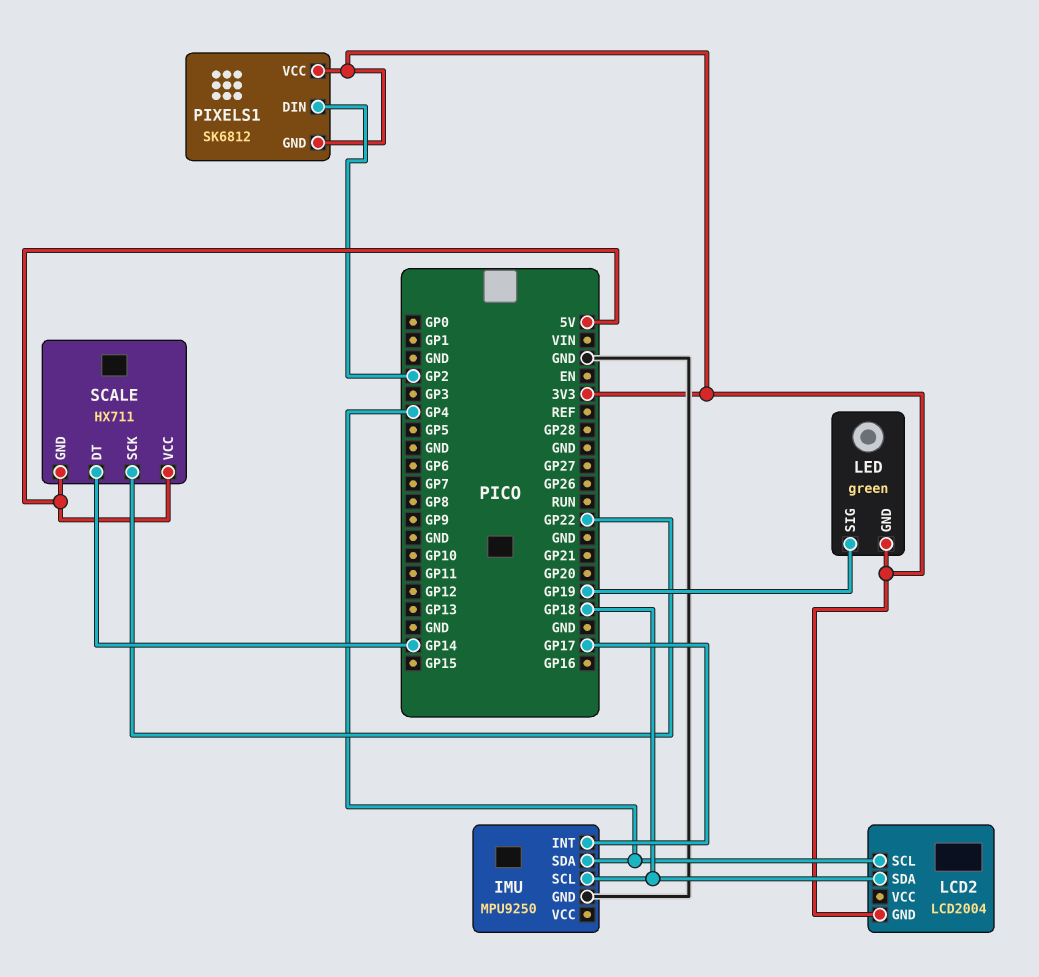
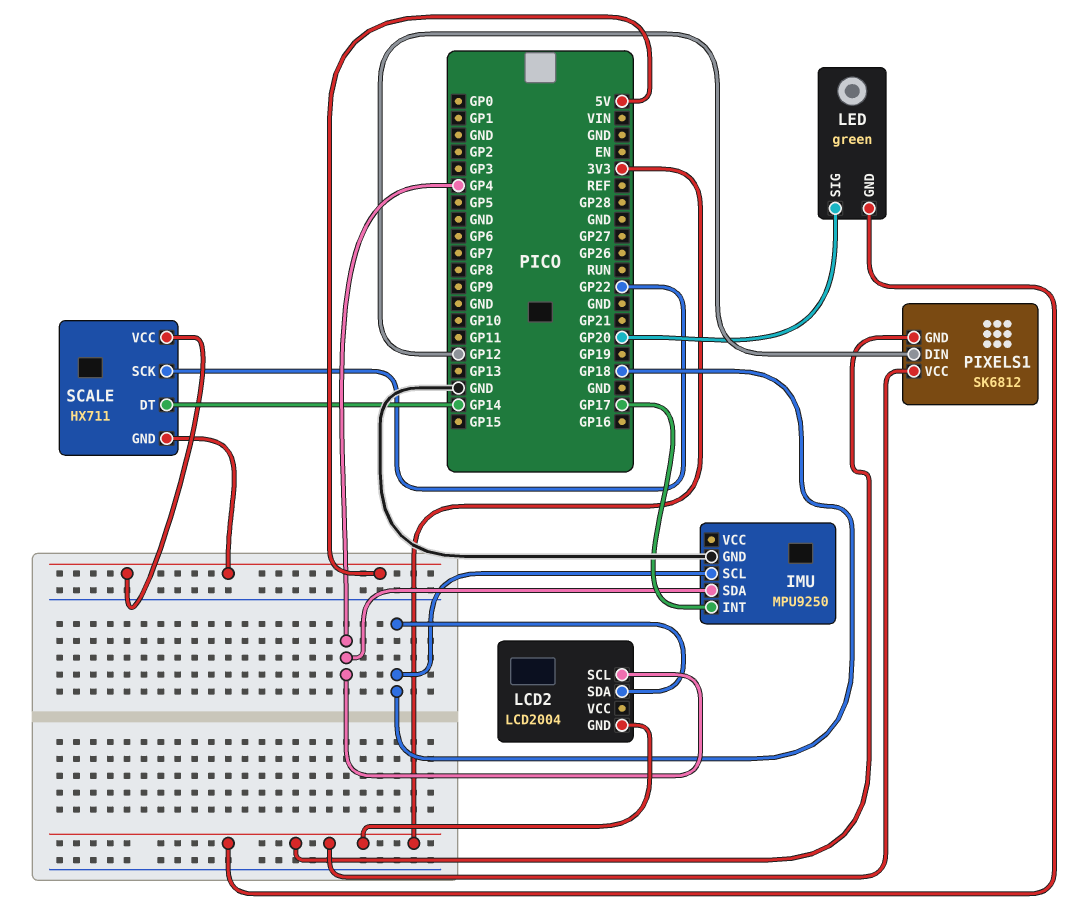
LED pin SIG: GP19 -> GP20
PIXELS1 pin DIN: GP2 -> GP12

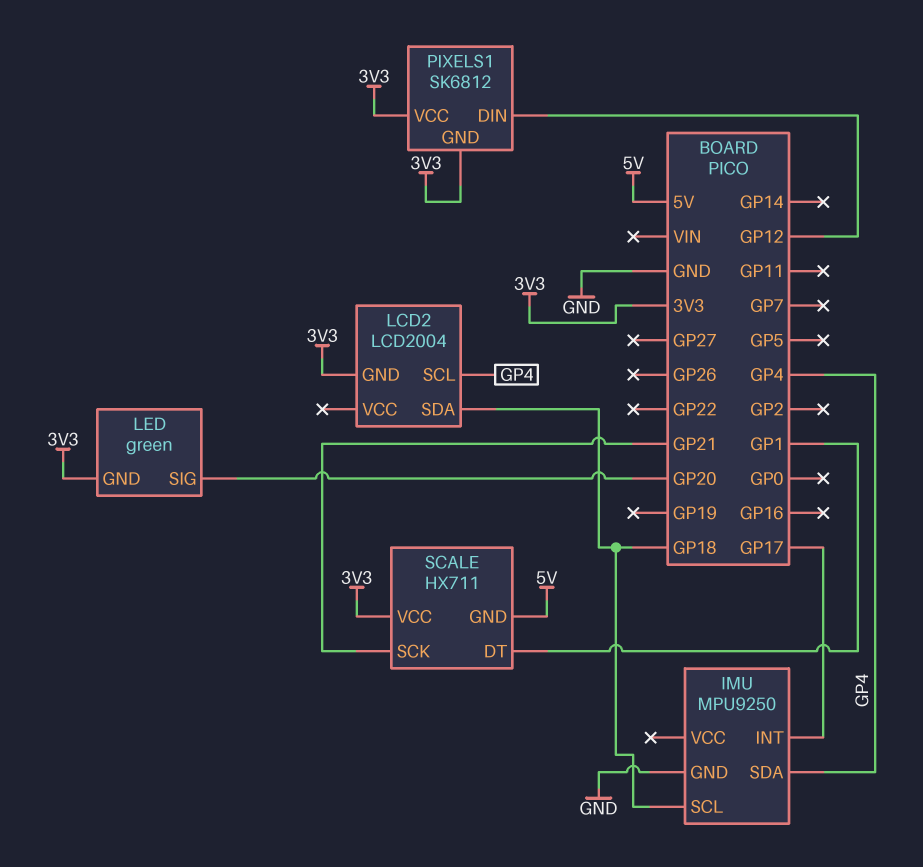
SCALE pin DT: GP14 -> GP1
SCALE pin SCK: GP22 -> GP21
SCALE pin VCC: 5V -> 3V3

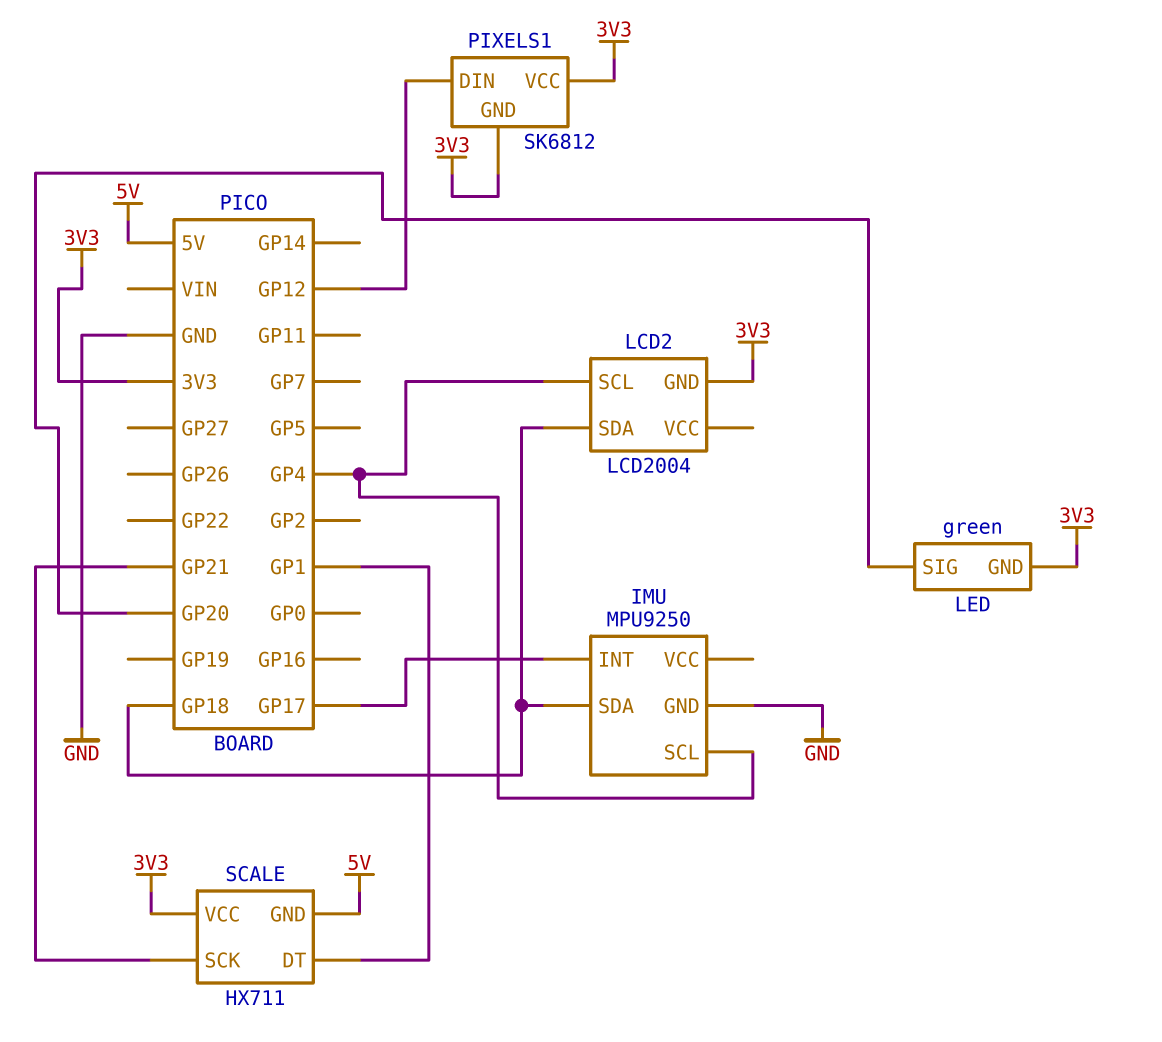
IMU pin SCL: GP18 -> GP4
IMU pin SDA: GP4 -> GP18

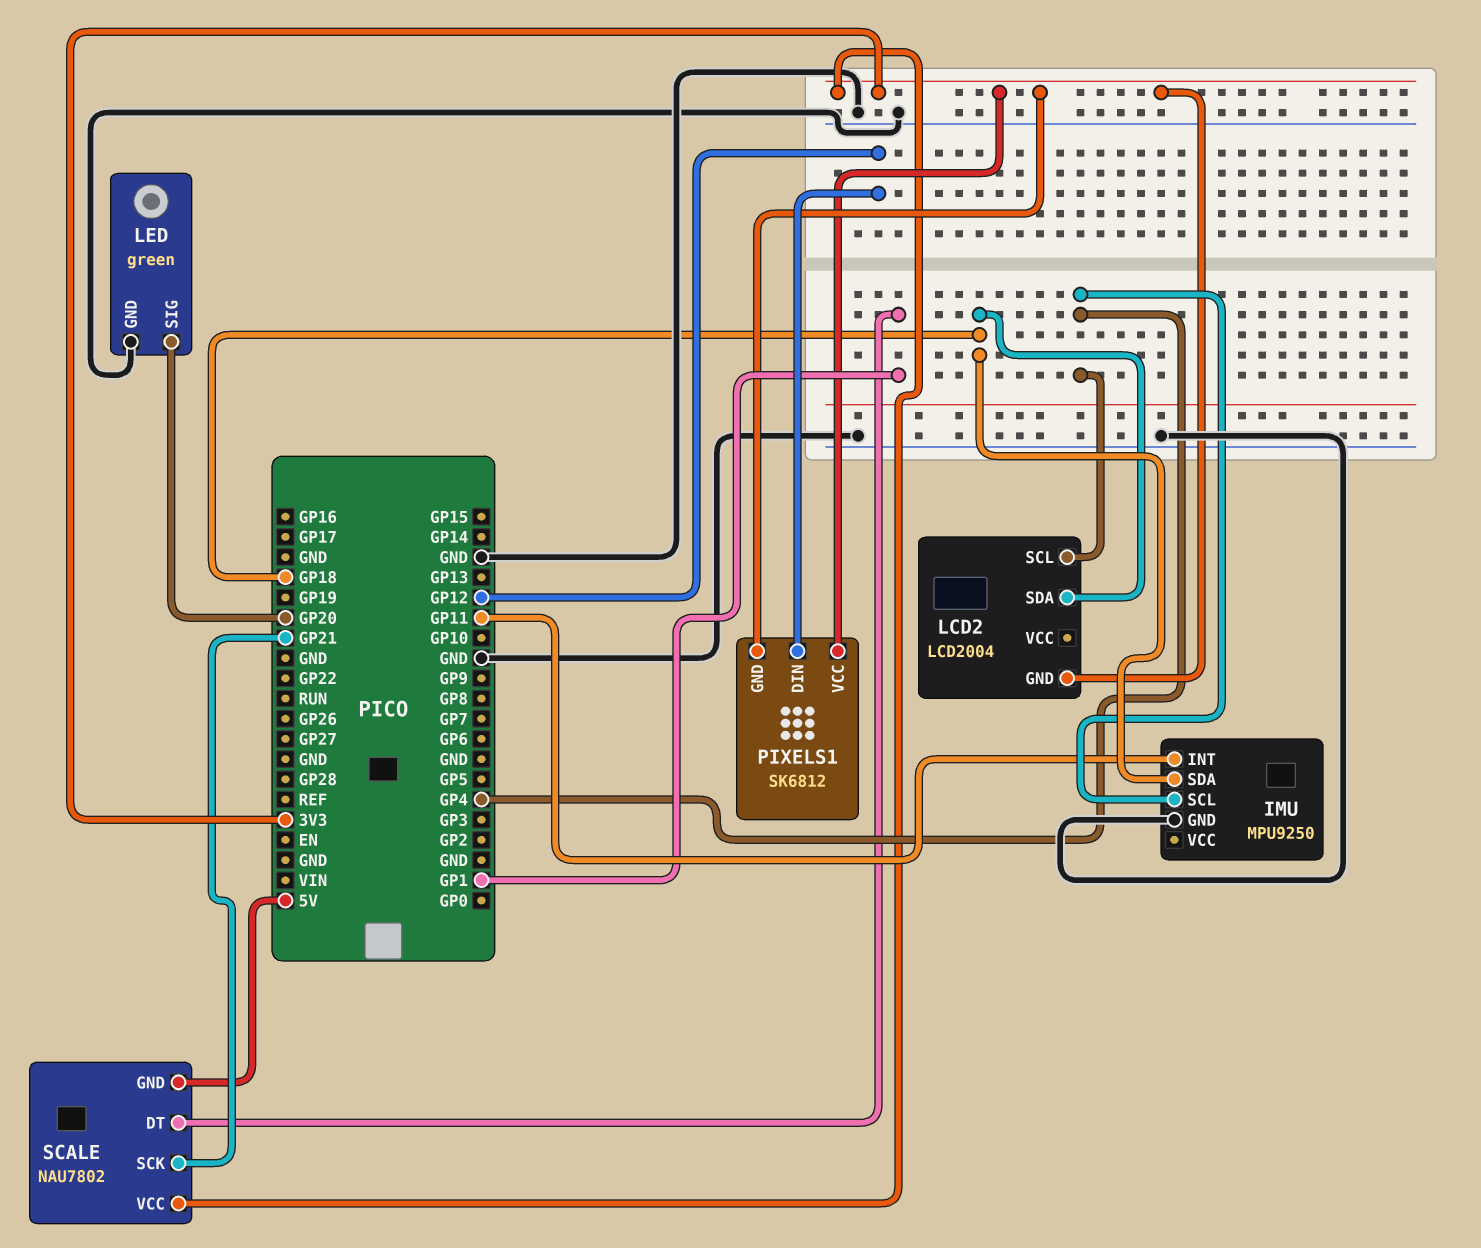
IMU pin INT: GP17 -> GP11
LED pin GND: 3V3 -> GND
SCALE: HX711 -> NAU7802

